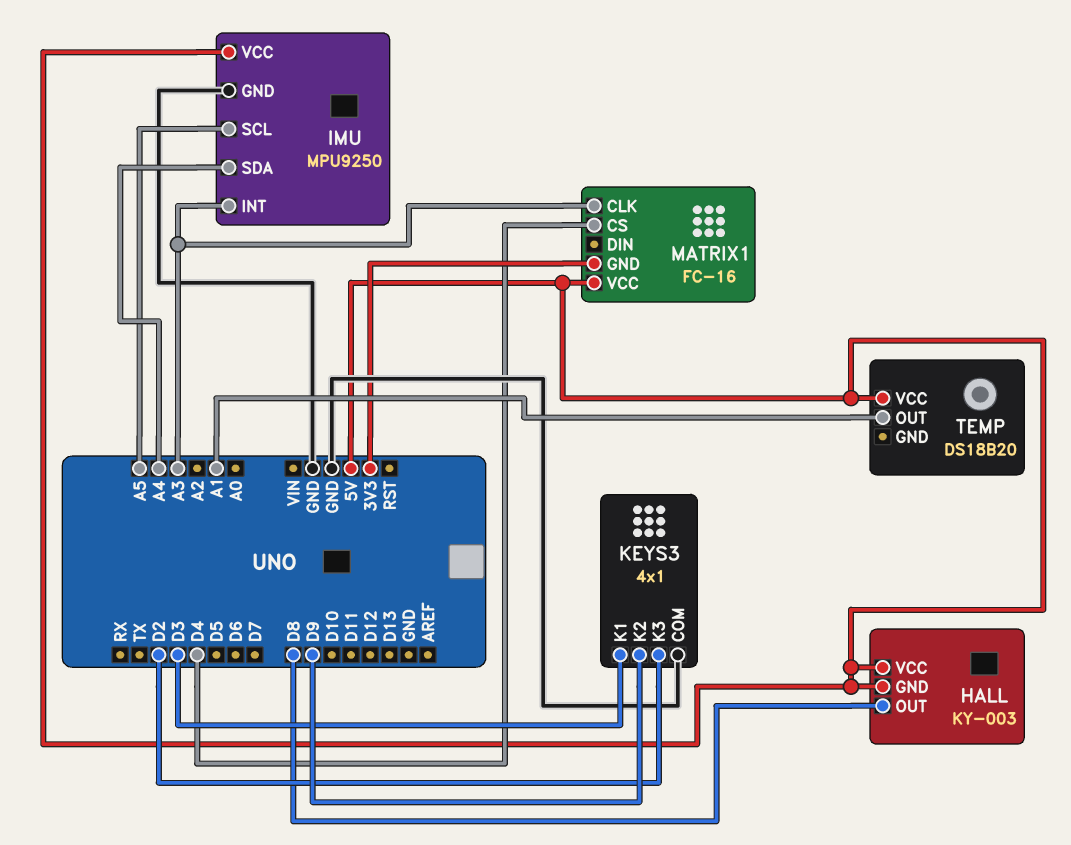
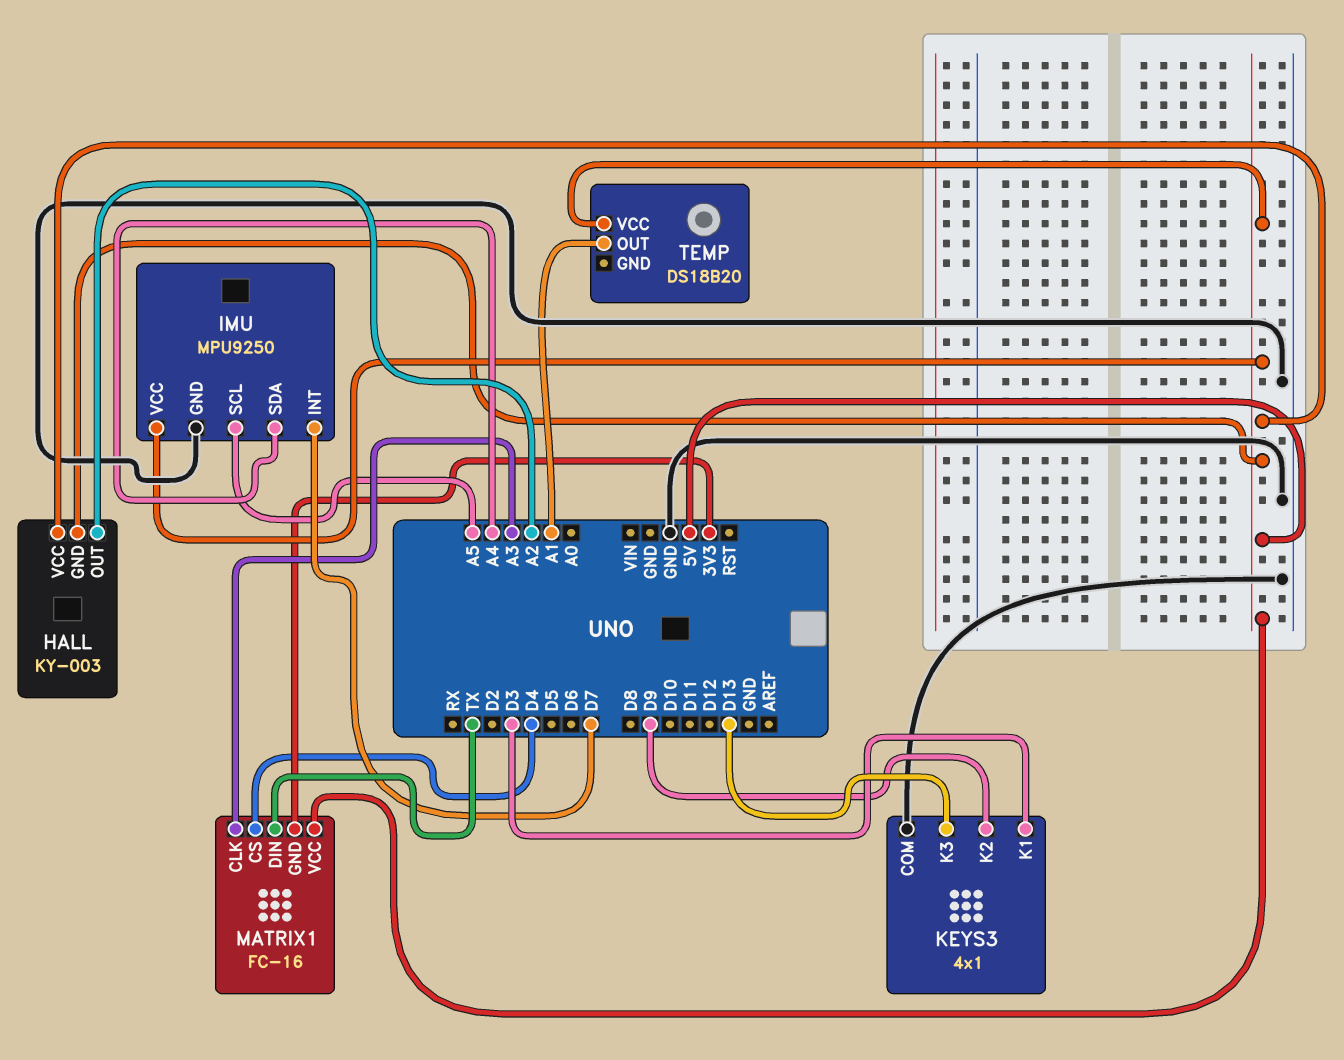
HALL pin OUT: D8 -> A2
IMU pin INT: A3 -> D7
KEYS3 pin K3: D2 -> D13
MATRIX1 pin DIN: none -> TX

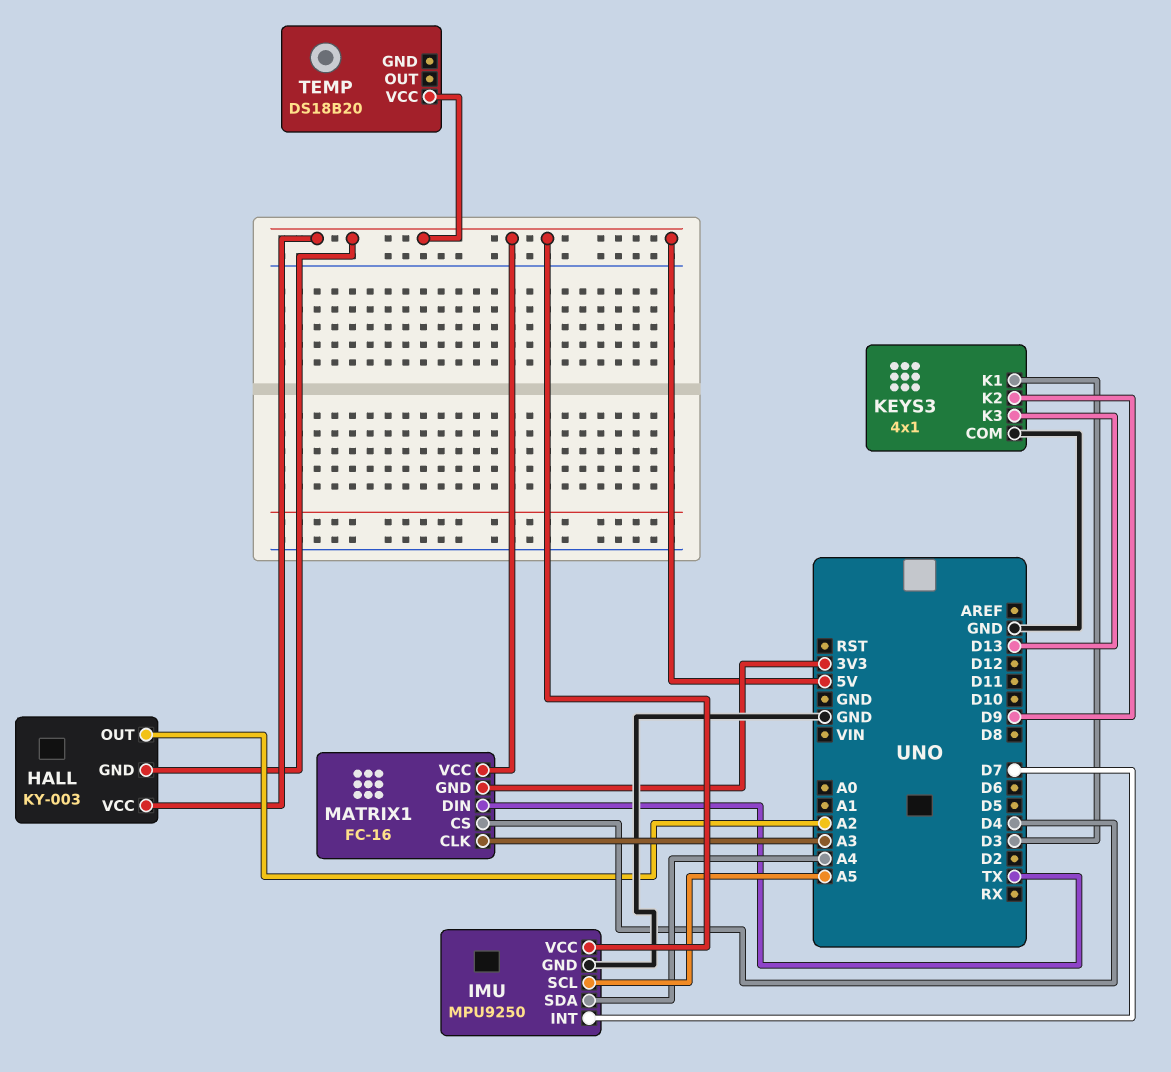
TEMP pin OUT: A1 -> none

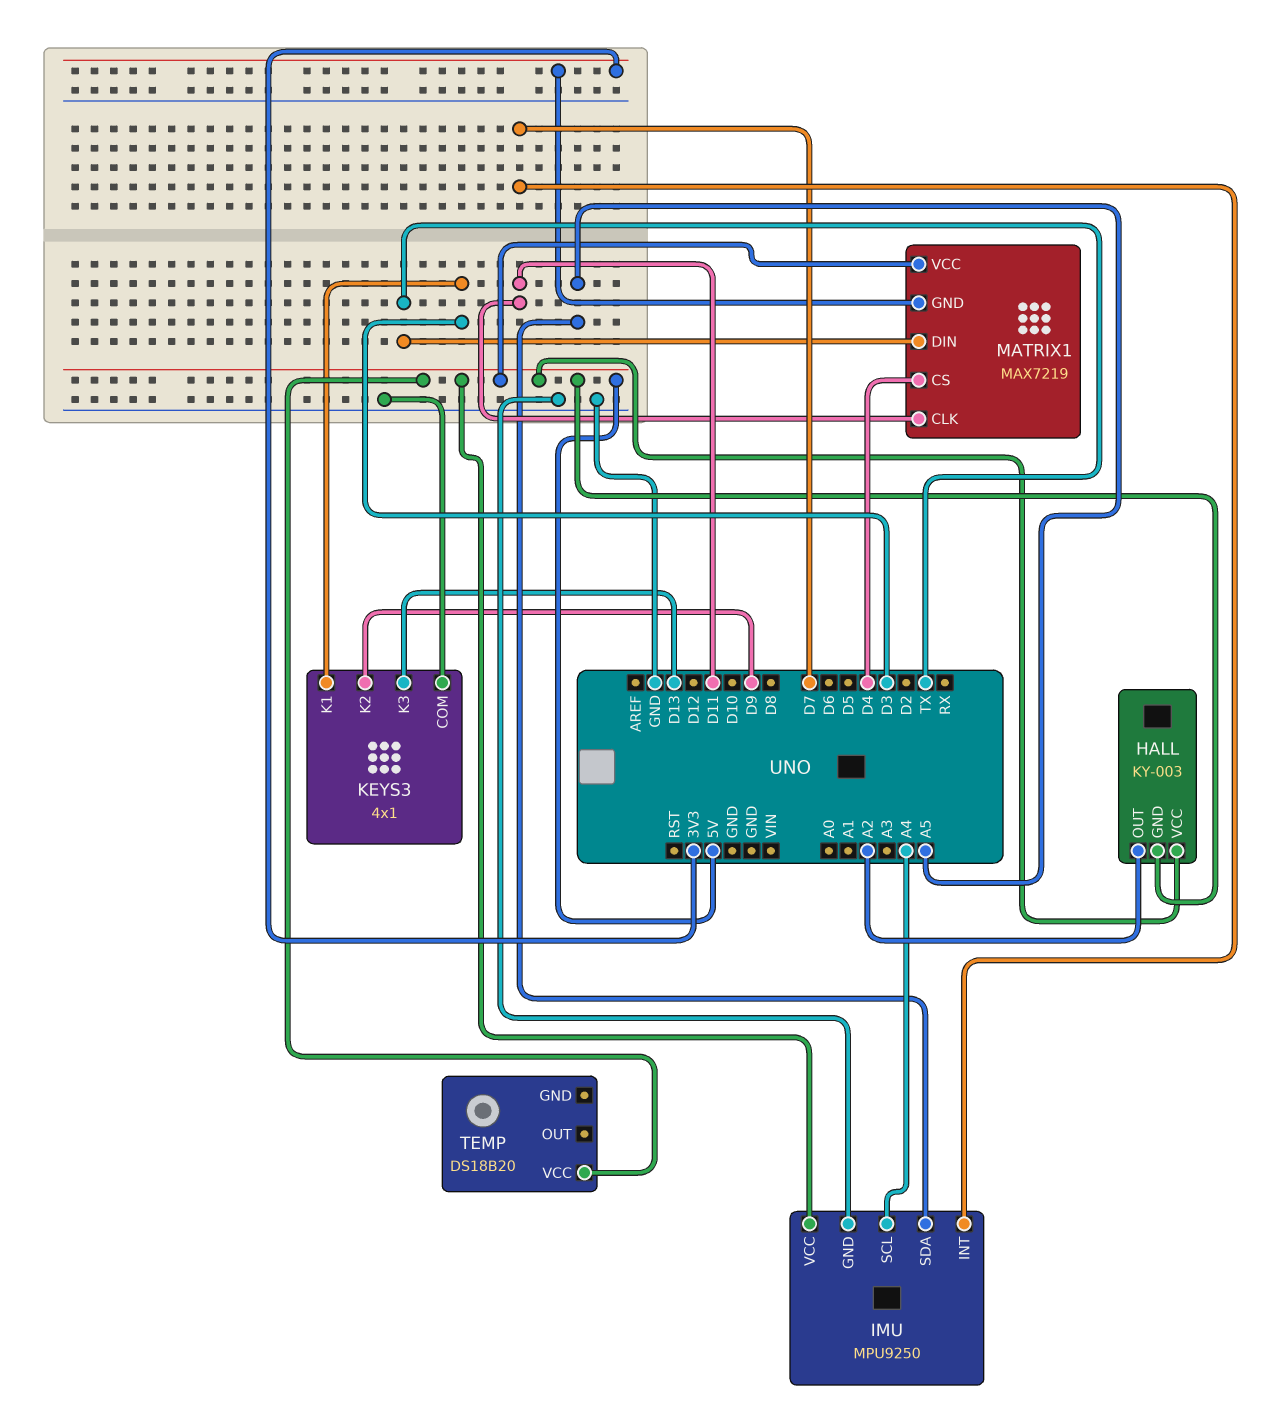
IMU pin SCL: A5 -> A4
IMU pin SDA: A4 -> A5
MATRIX1: FC-16 -> MAX7219
MATRIX1 pin CLK: A3 -> D11

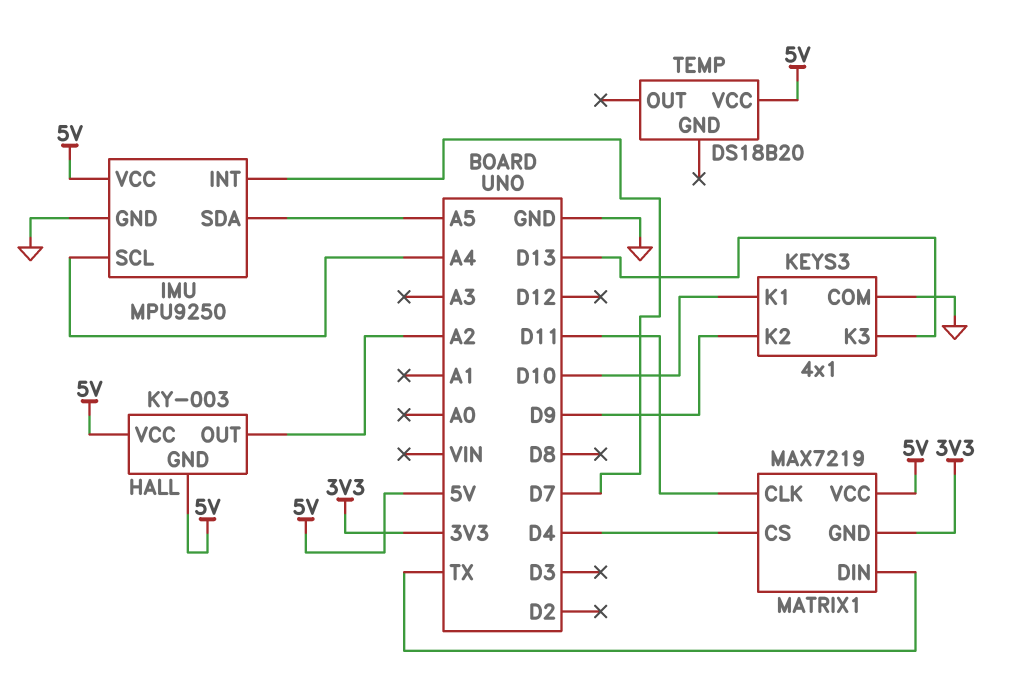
KEYS3 pin K1: D3 -> D10

